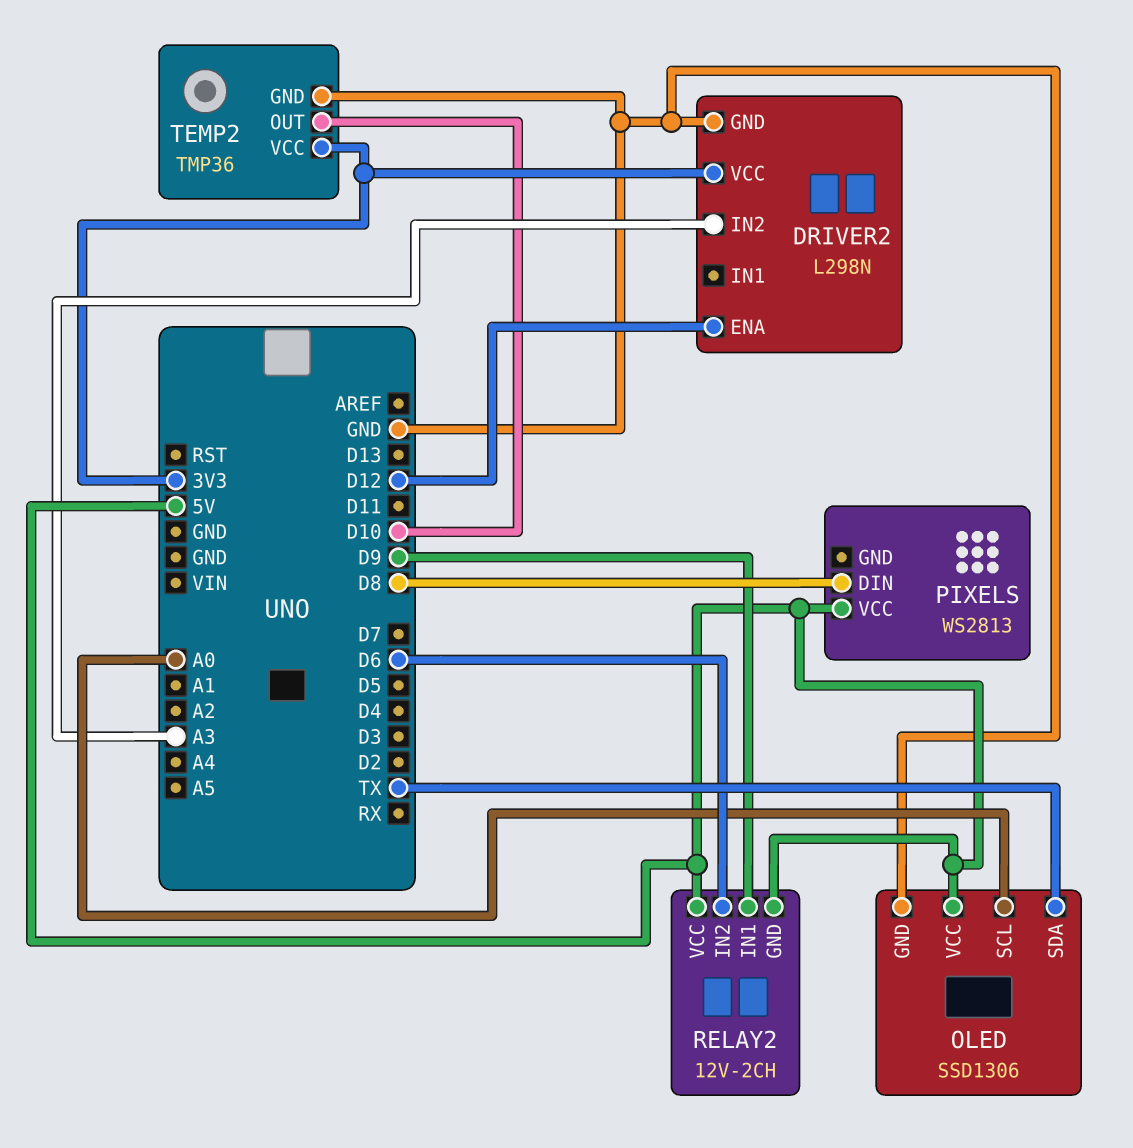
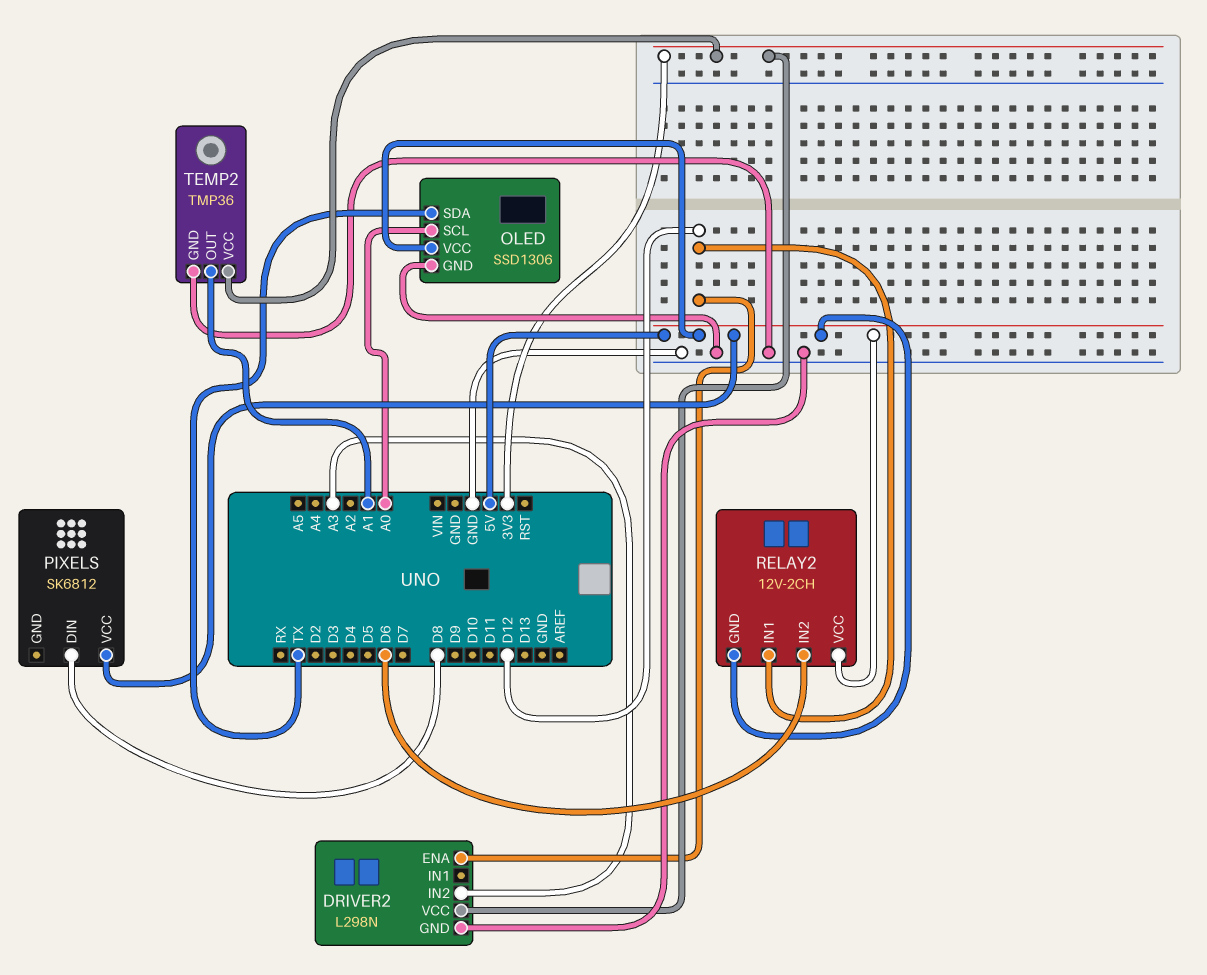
PIXELS: WS2813 -> SK6812
RELAY2 pin IN1: D9 -> D12
TEMP2 pin OUT: D10 -> A1

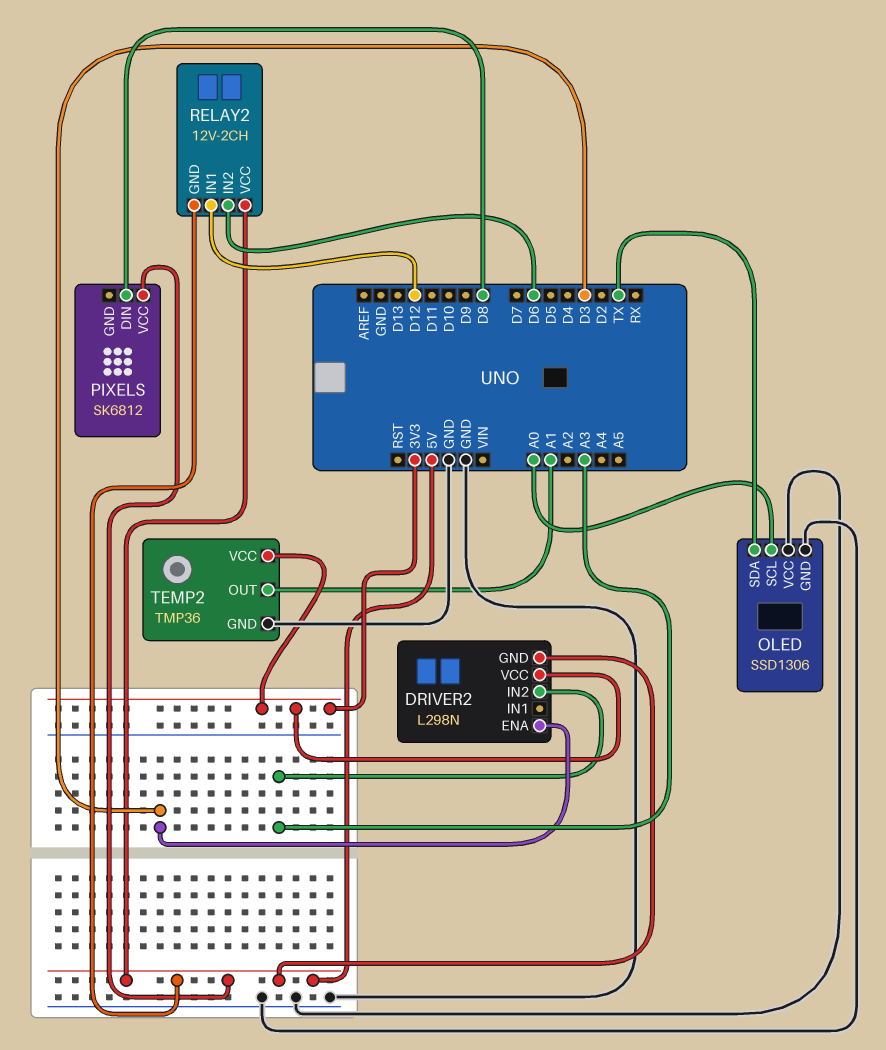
DRIVER2 pin ENA: D12 -> D3
DRIVER2 pin GND: GND -> 5V
OLED pin VCC: 5V -> GND

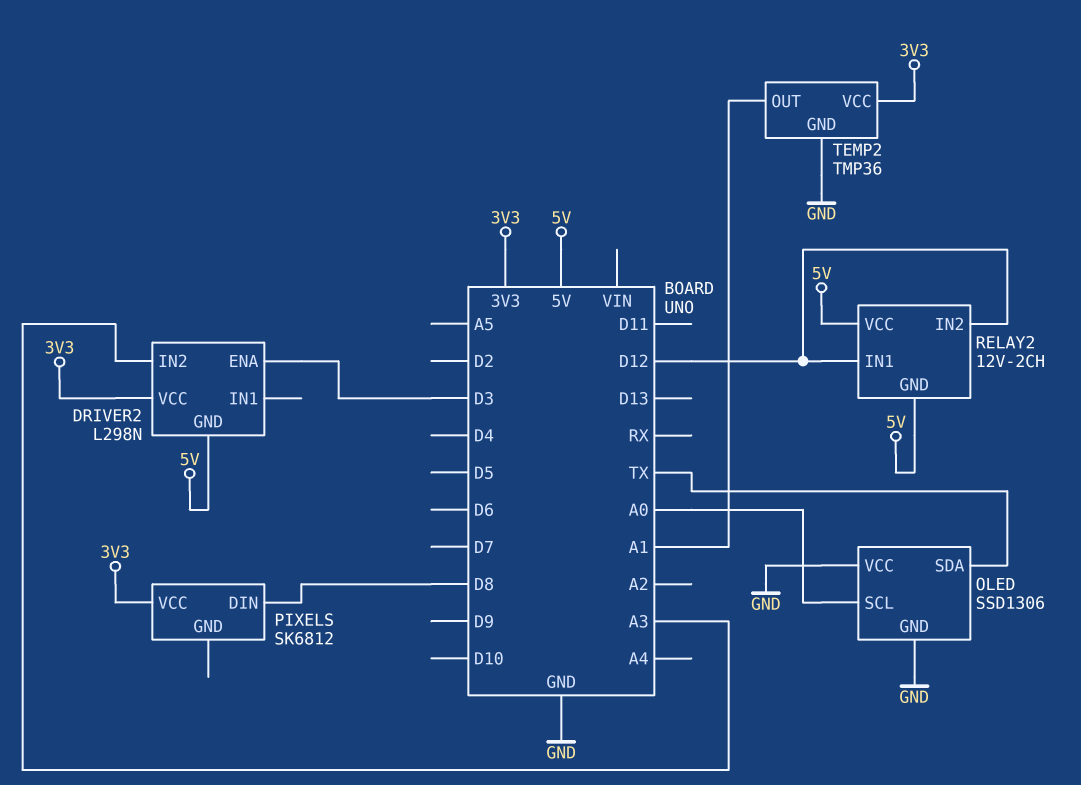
PIXELS pin VCC: 5V -> 3V3
RELAY2 pin IN2: D6 -> D12

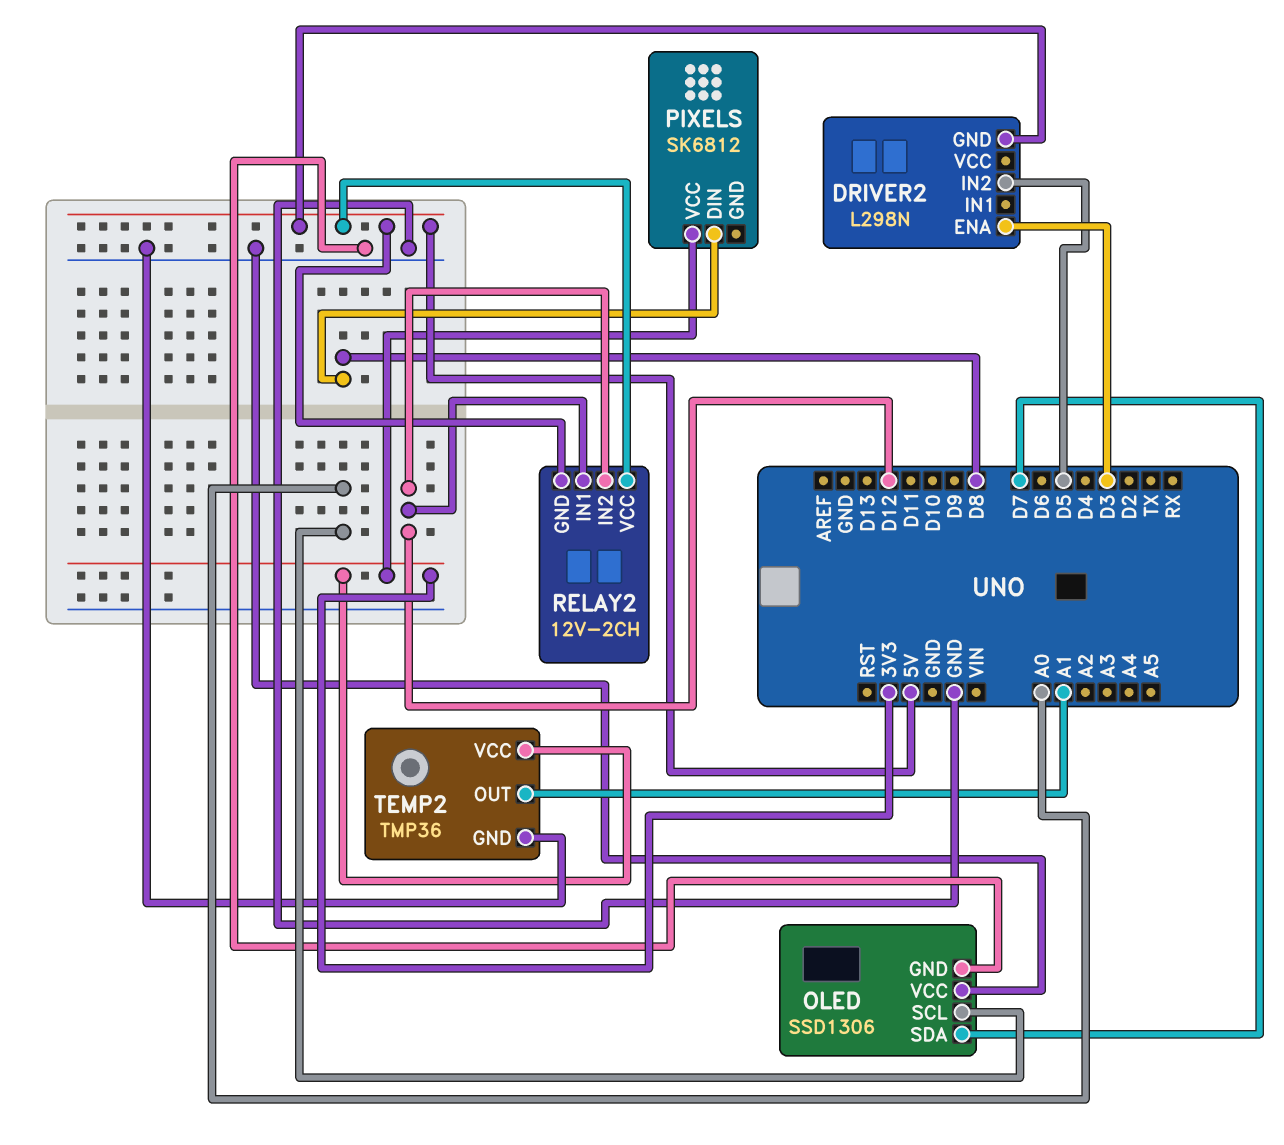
DRIVER2 pin IN2: A3 -> D5
DRIVER2 pin VCC: 3V3 -> none
OLED pin SDA: TX -> D7

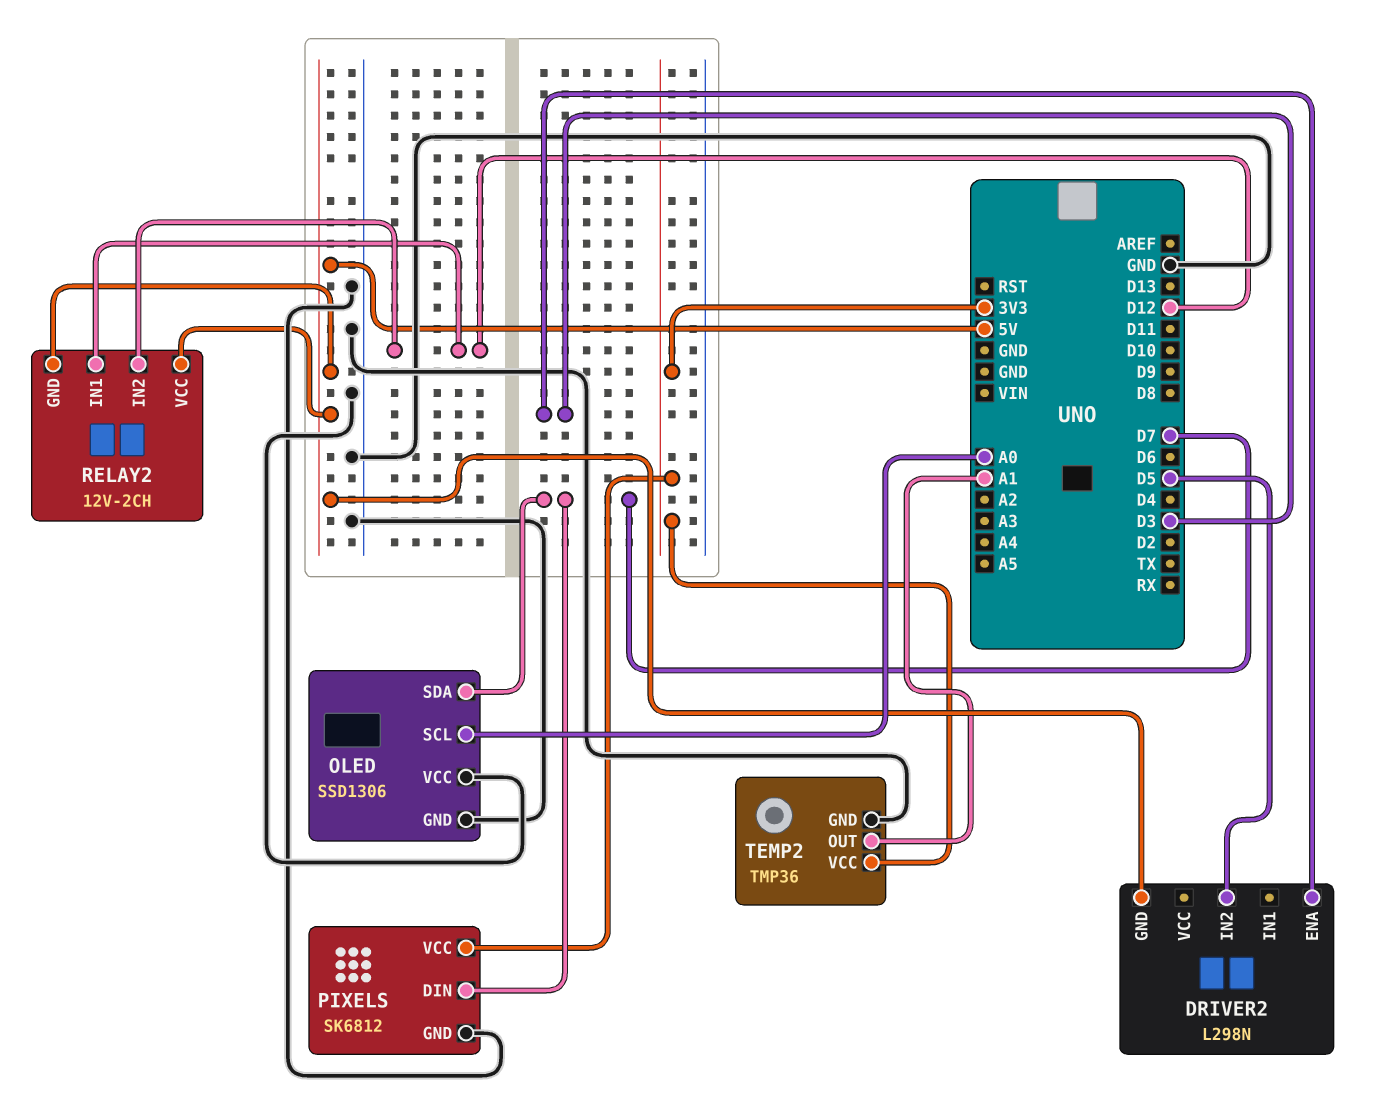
PIXELS pin DIN: D8 -> D7
PIXELS pin GND: none -> GND

